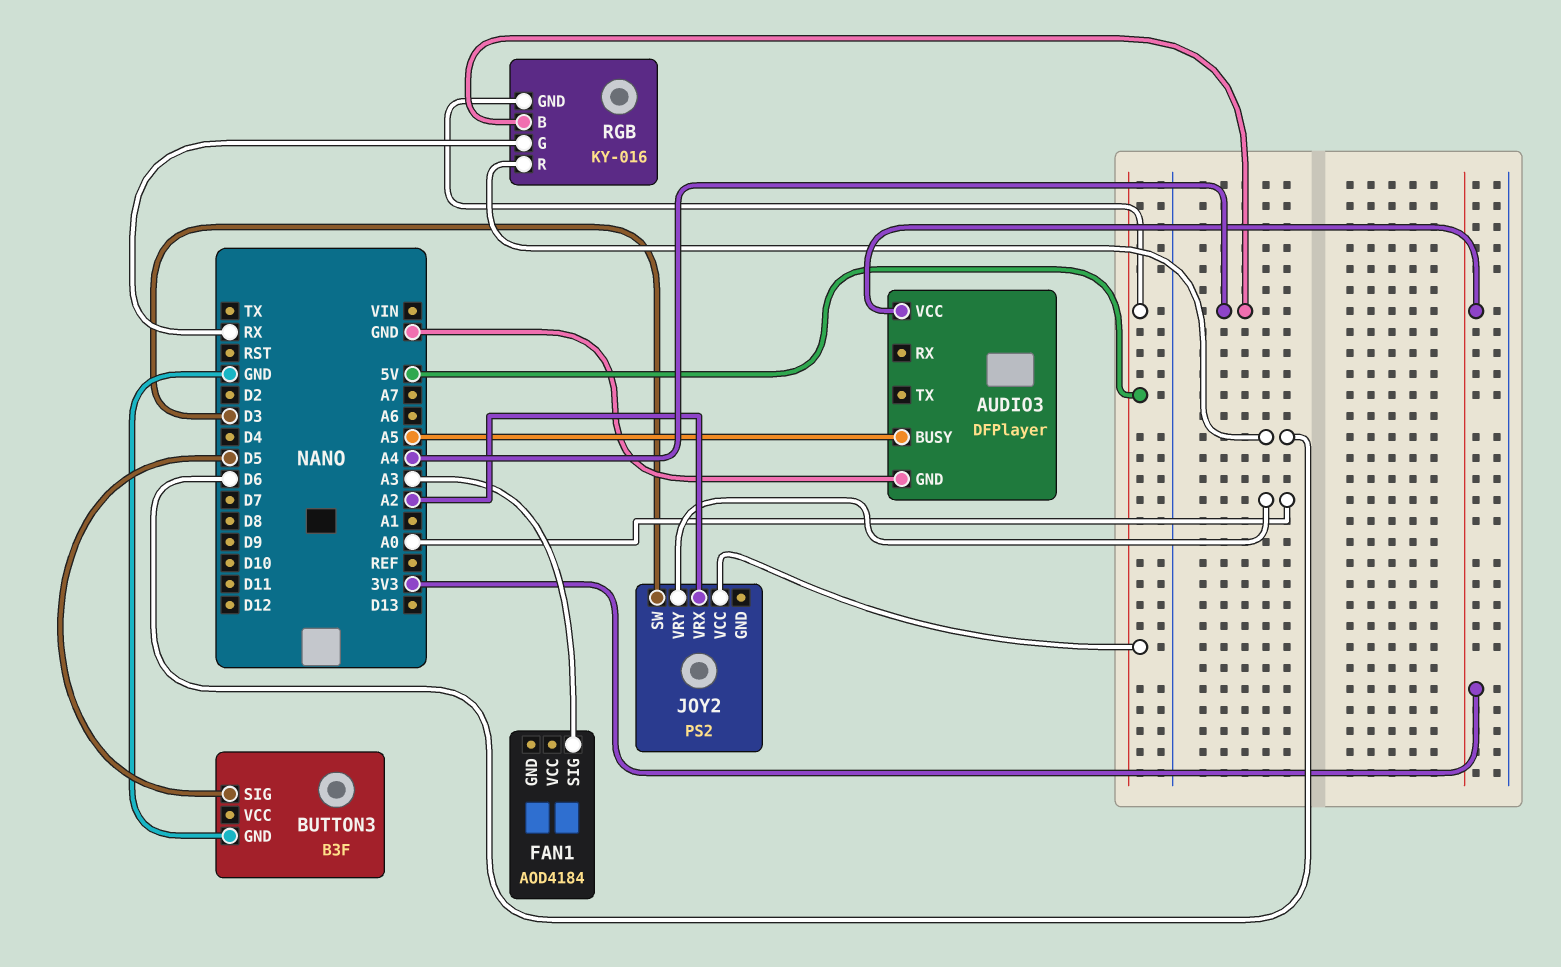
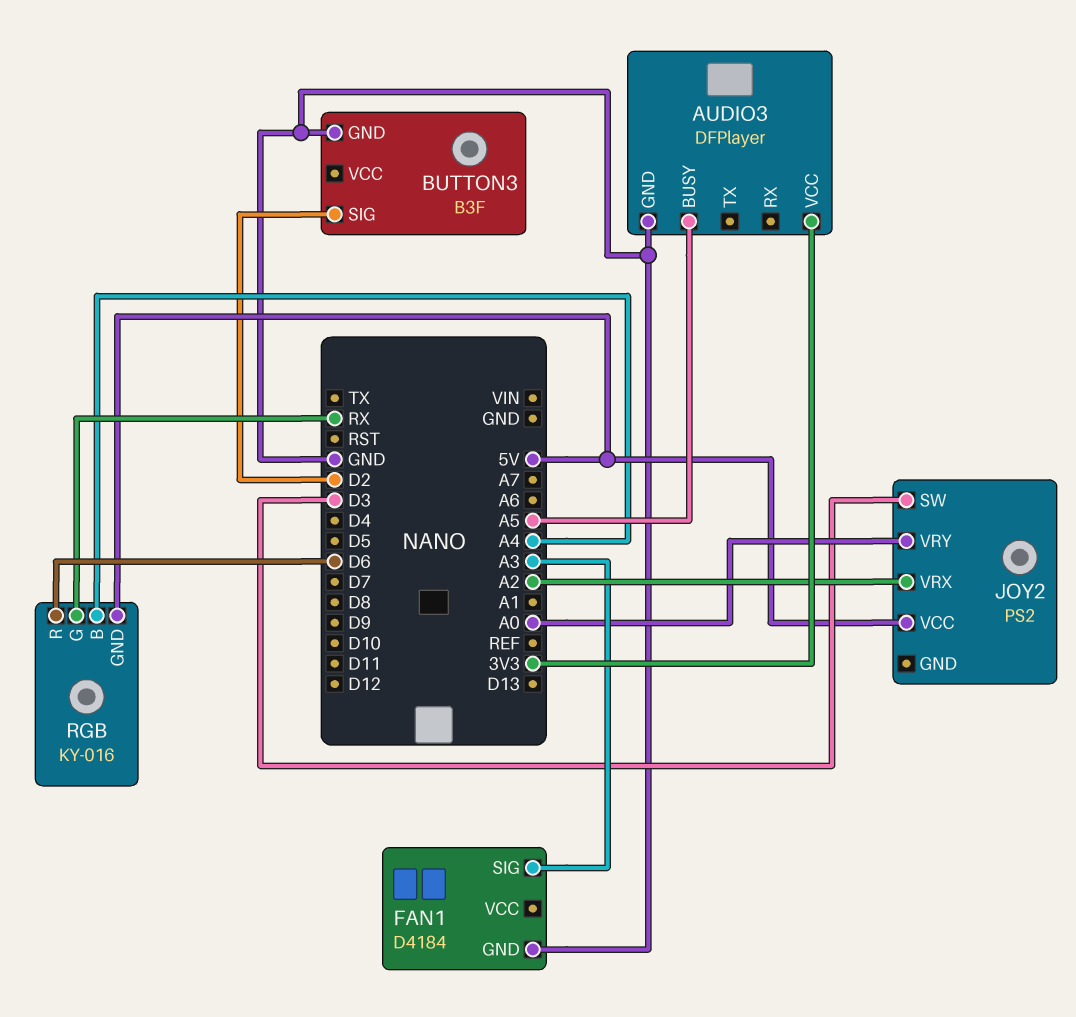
BUTTON3 pin SIG: D5 -> D2
FAN1: AOD4184 -> D4184
FAN1 pin GND: none -> GND

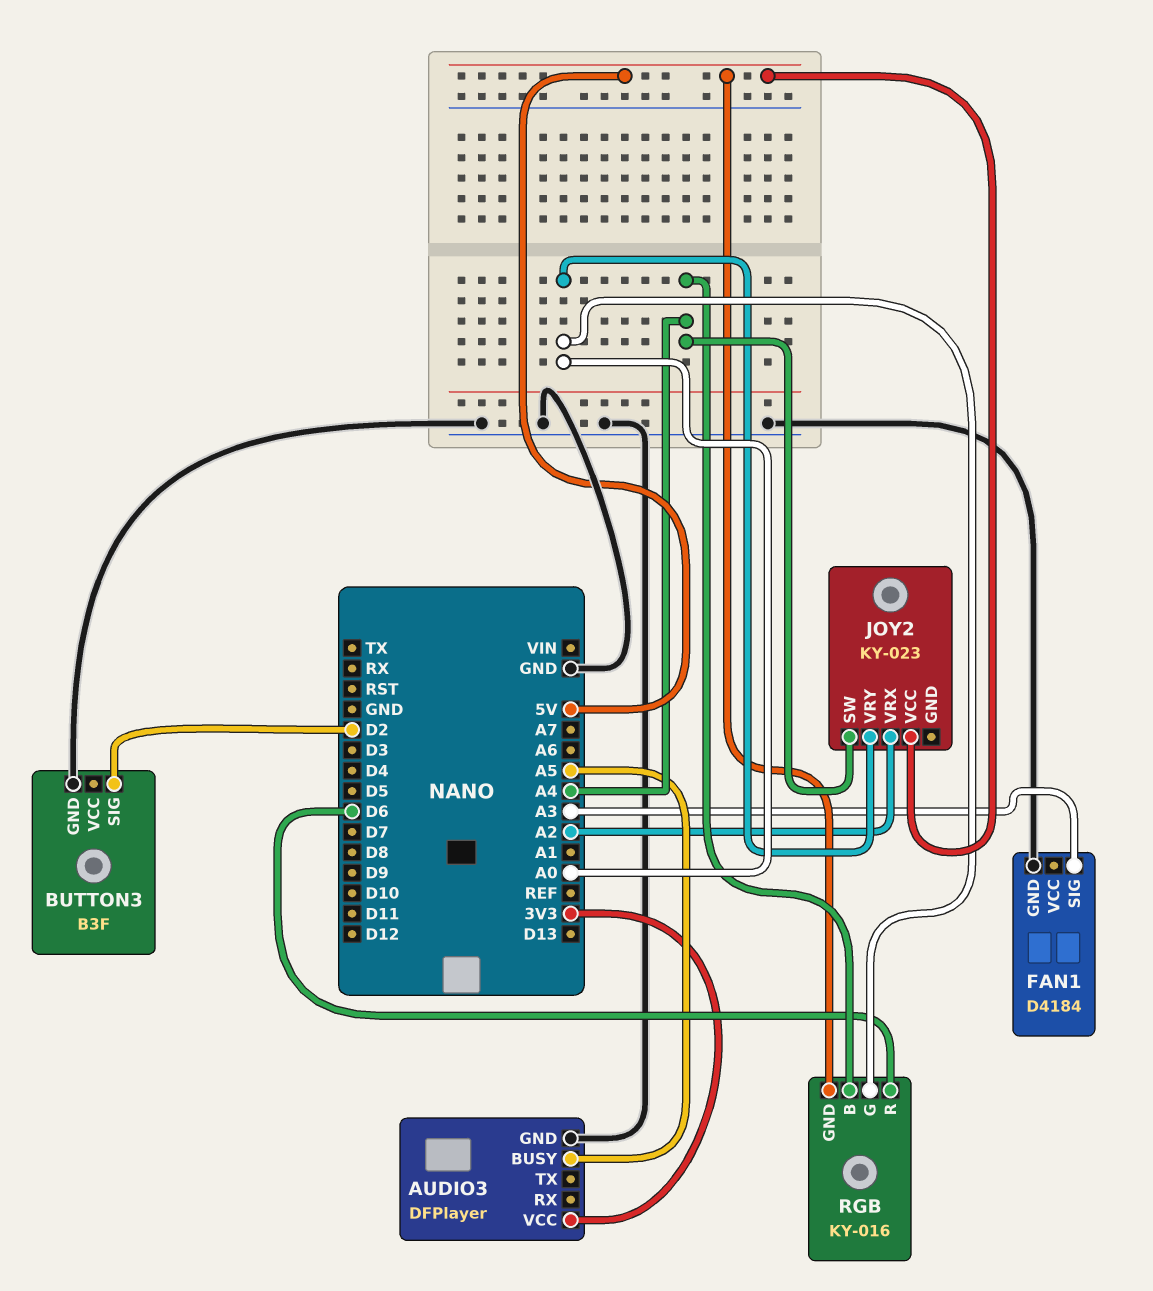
JOY2: PS2 -> KY-023
JOY2 pin SW: D3 -> A4
RGB pin G: RX -> A0

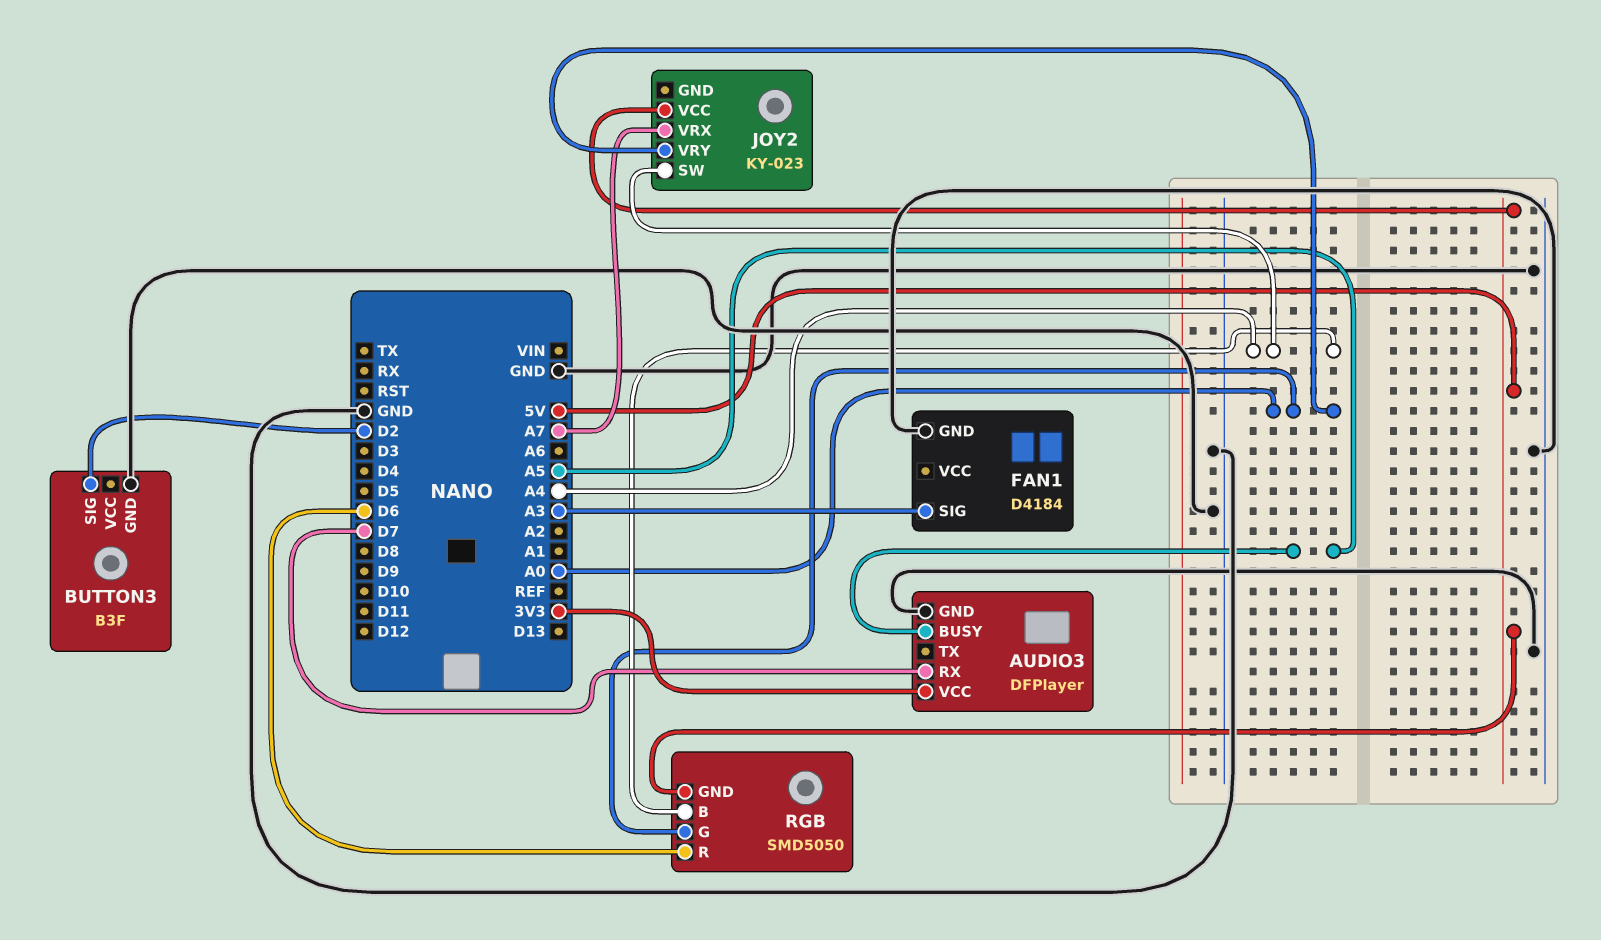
AUDIO3 pin RX: none -> D7
JOY2 pin VRX: A2 -> A7
RGB: KY-016 -> SMD5050

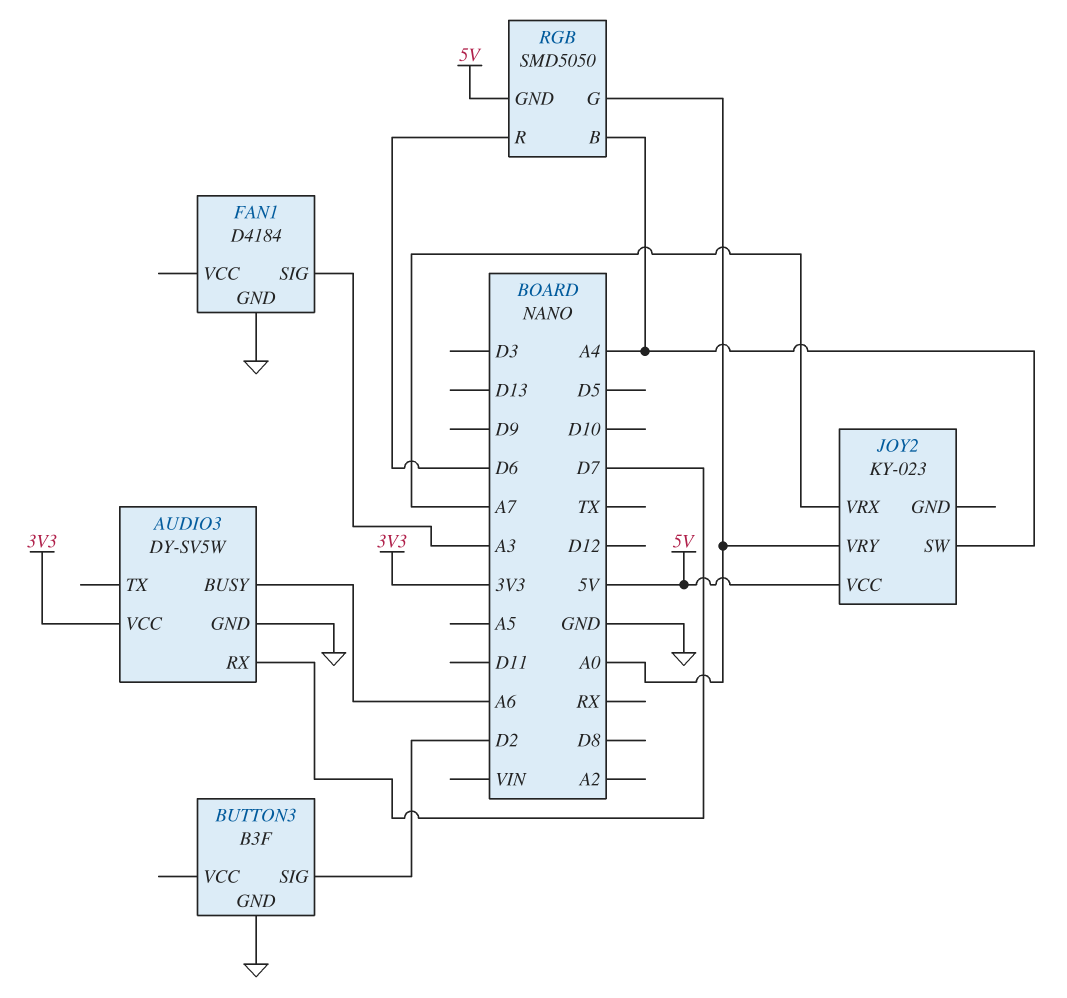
AUDIO3: DFPlayer -> DY-SV5W
AUDIO3 pin BUSY: A5 -> A6

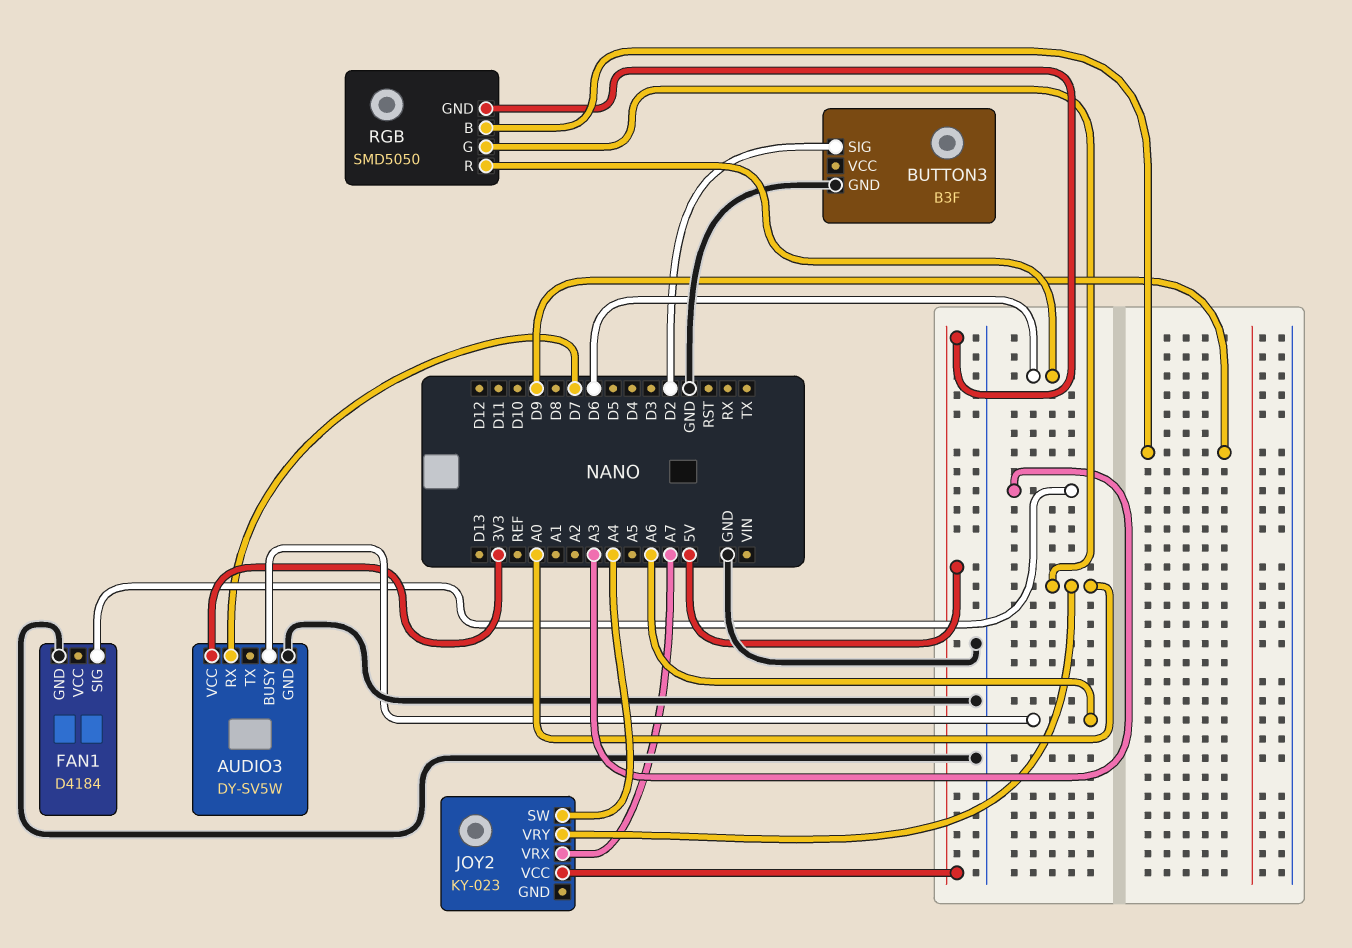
RGB pin B: A4 -> D9

